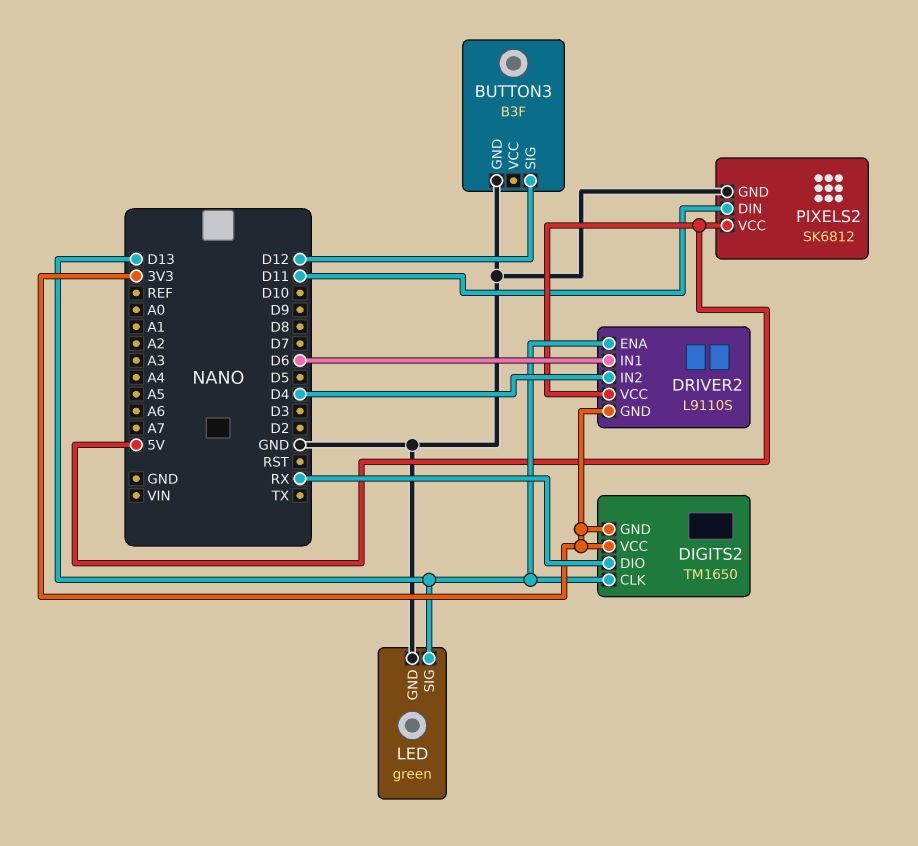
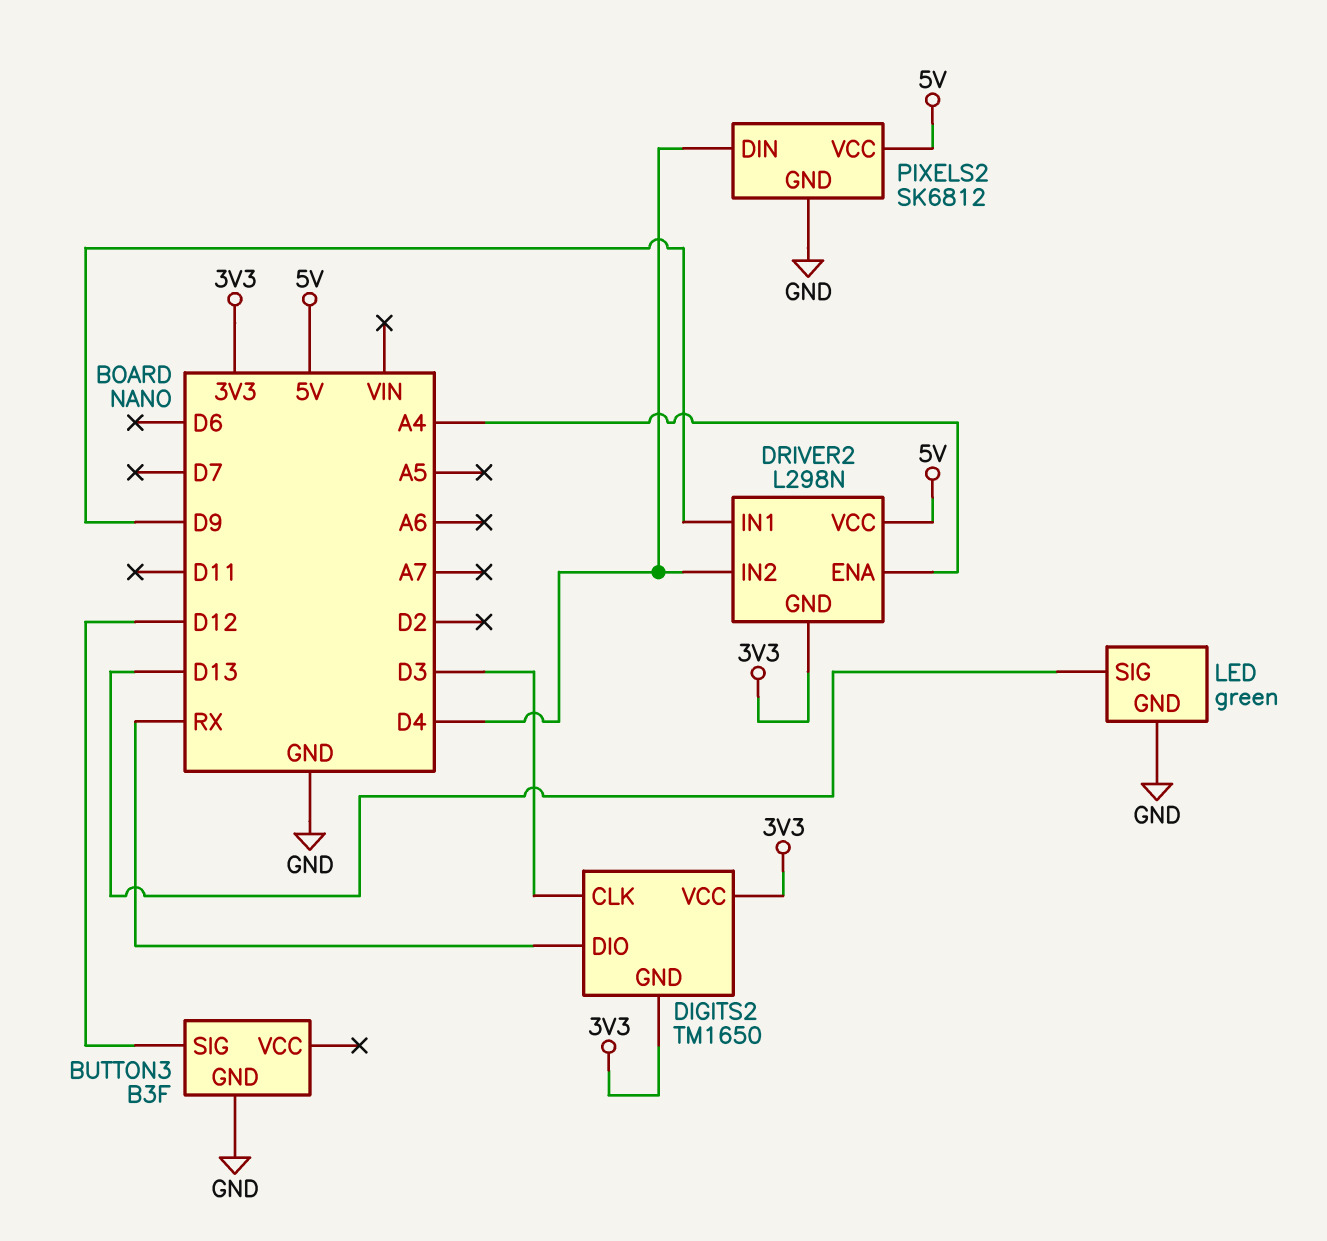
DIGITS2 pin CLK: D13 -> D3
DRIVER2: L9110S -> L298N
DRIVER2 pin ENA: D13 -> A4
DRIVER2 pin IN1: D6 -> D9
PIXELS2 pin DIN: D11 -> D4

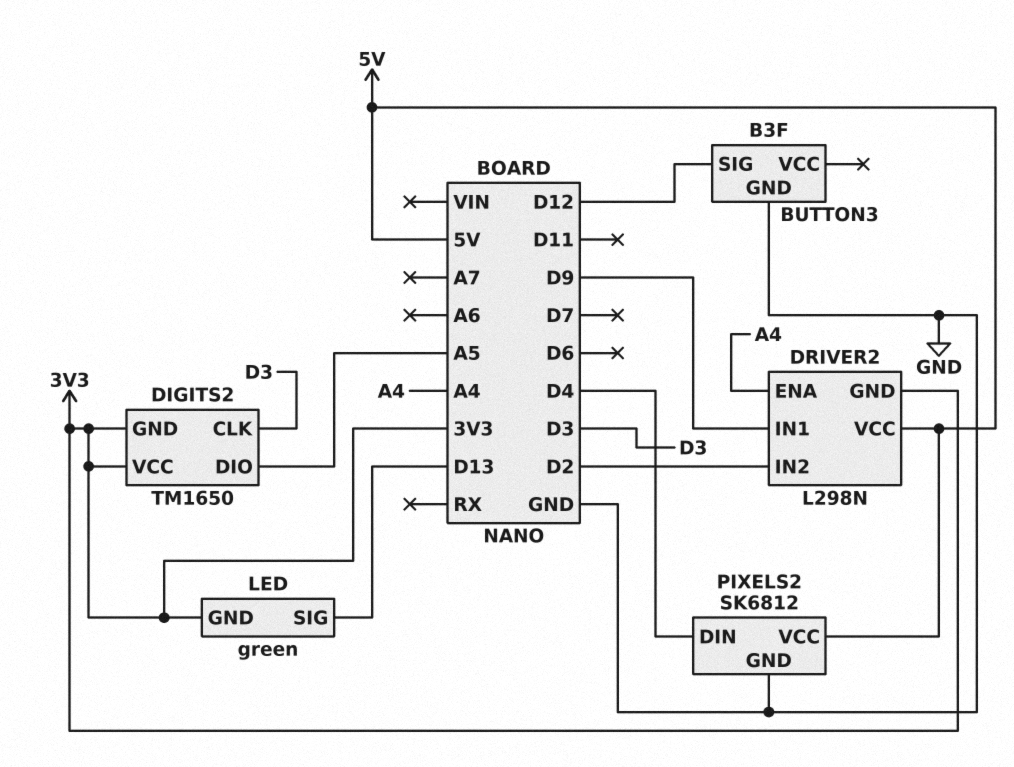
DIGITS2 pin DIO: RX -> A5
DRIVER2 pin IN2: D4 -> D2
LED pin GND: GND -> 3V3

